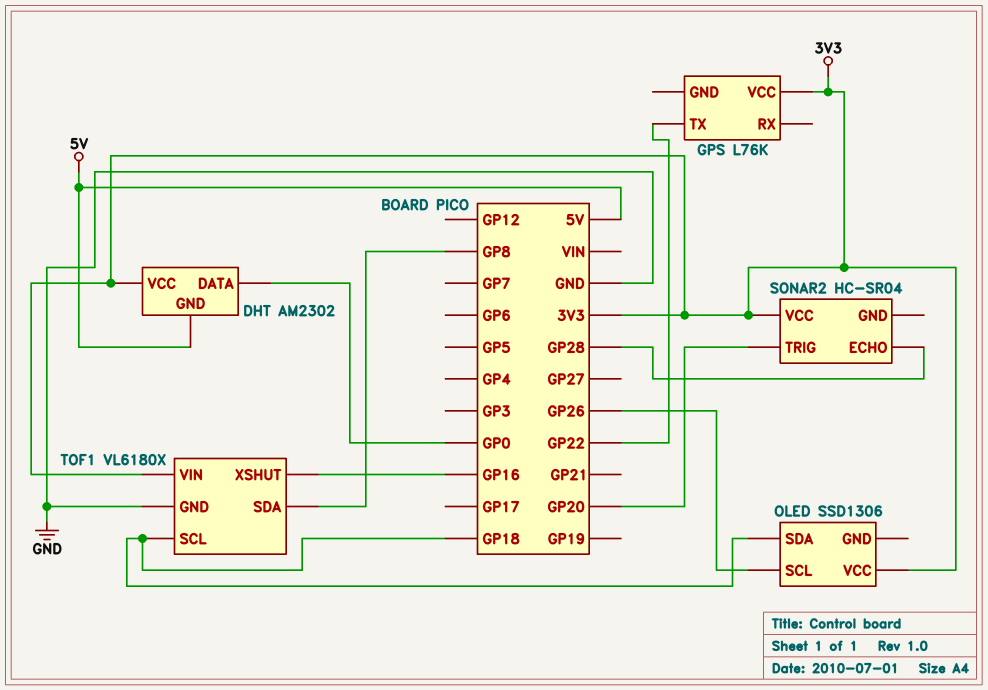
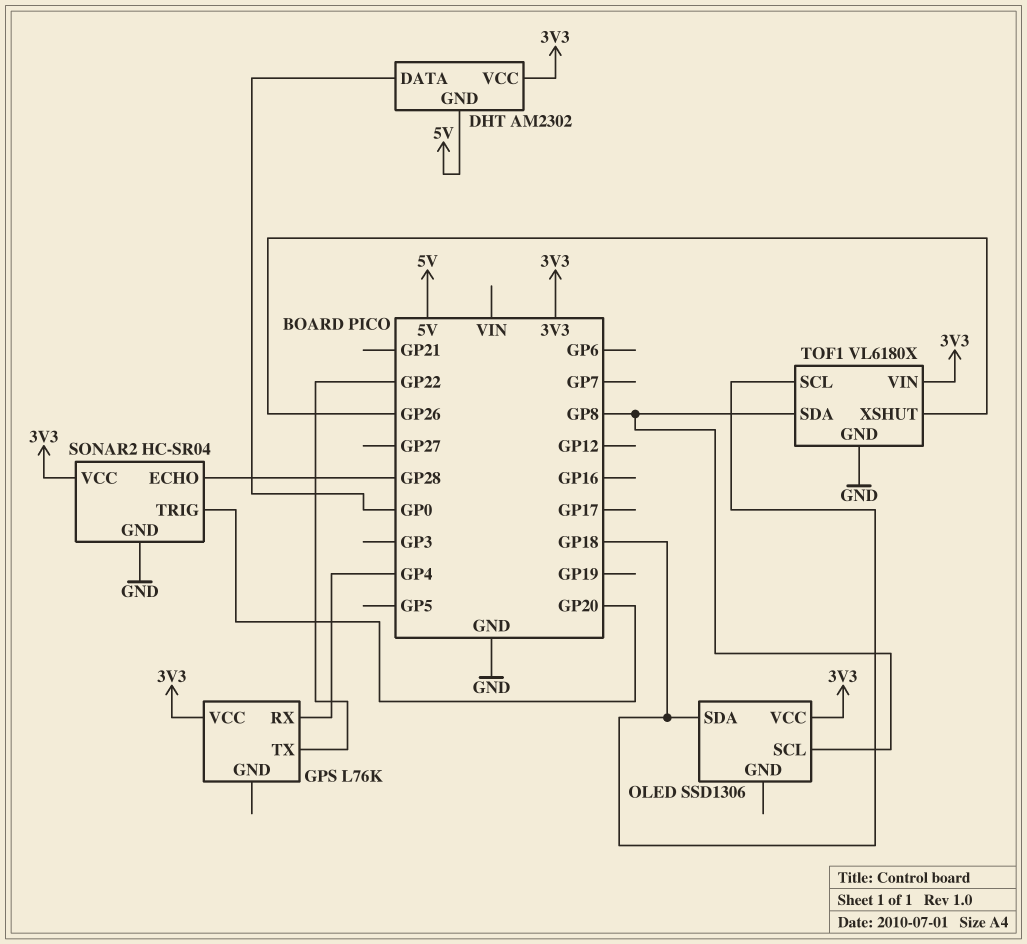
GPS pin RX: none -> GP4
OLED pin SCL: GP26 -> GP8
SONAR2 pin GND: none -> GND
TOF1 pin XSHUT: GP16 -> GP26

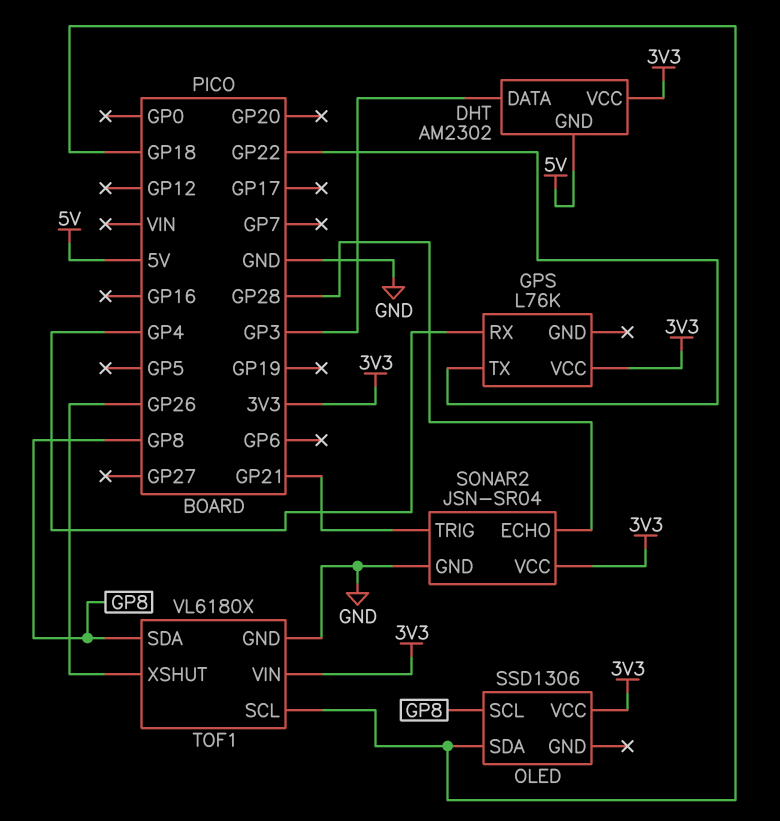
DHT pin DATA: GP0 -> GP3
SONAR2: HC-SR04 -> JSN-SR04
SONAR2 pin TRIG: GP20 -> GP21

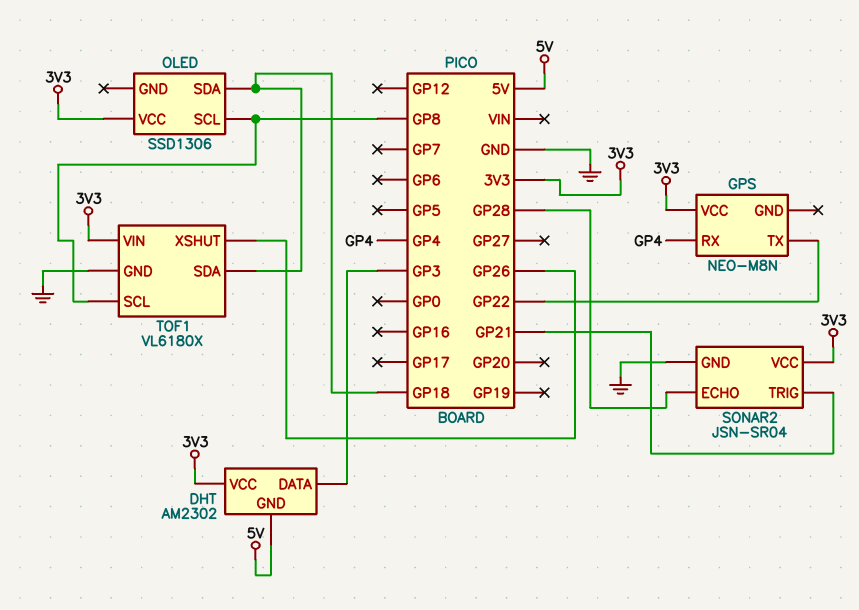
GPS: L76K -> NEO-M8N
TOF1 pin SCL: GP18 -> GP8
TOF1 pin SDA: GP8 -> GP18

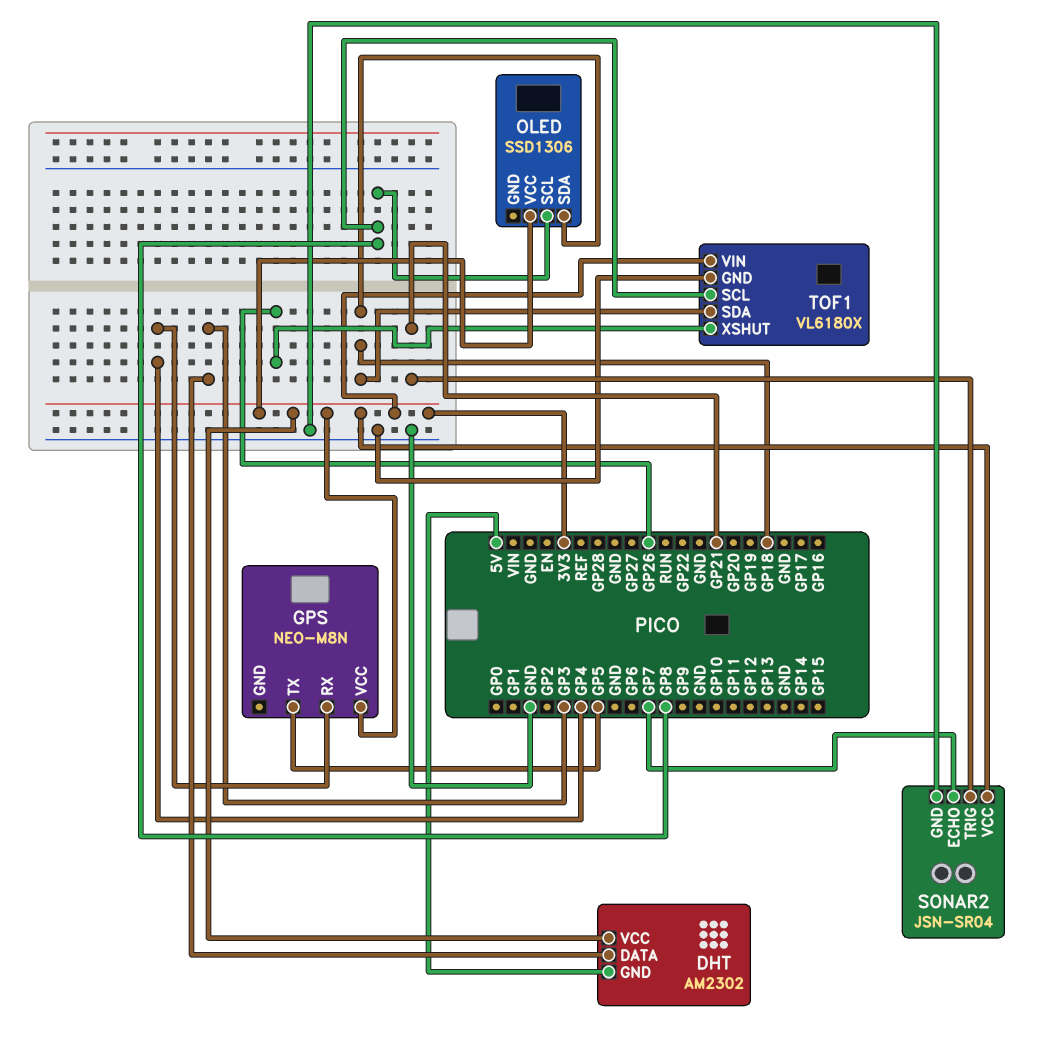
GPS pin TX: GP22 -> GP5
SONAR2 pin ECHO: GP28 -> GP7

